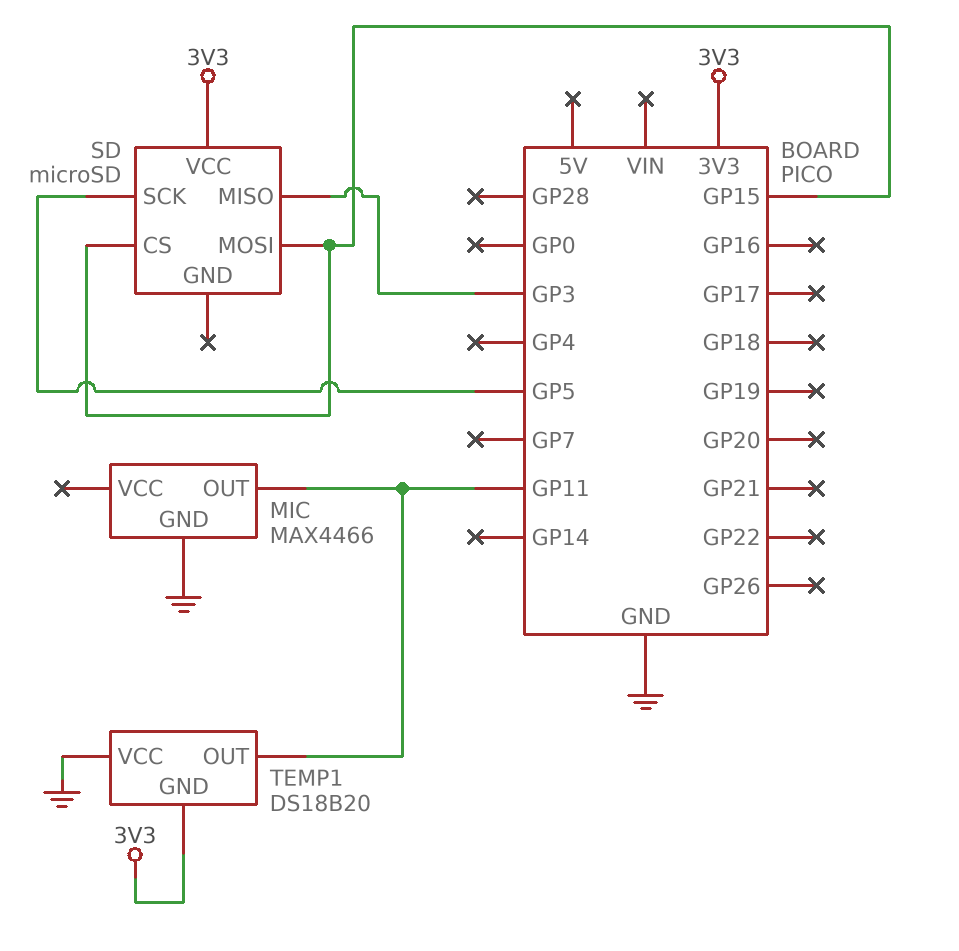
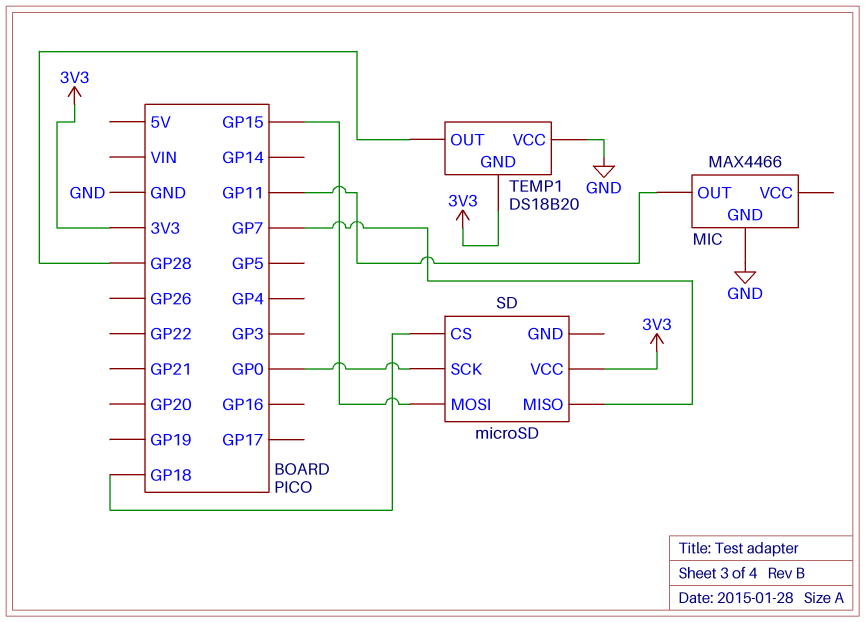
SD pin CS: GP15 -> GP18
SD pin MISO: GP3 -> GP7
SD pin SCK: GP5 -> GP0
TEMP1 pin OUT: GP11 -> GP28

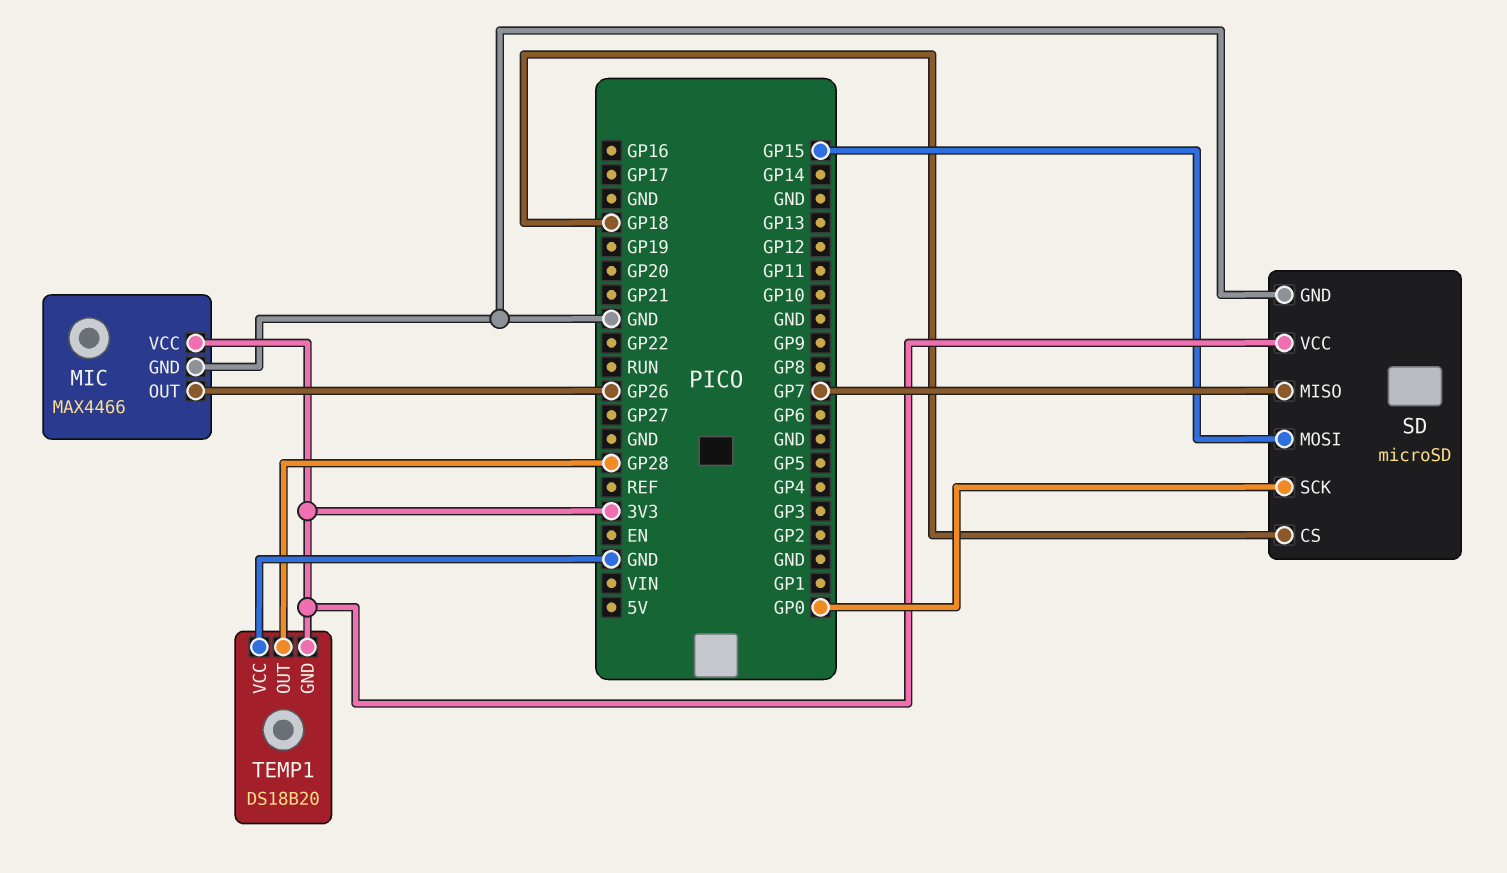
MIC pin OUT: GP11 -> GP26
MIC pin VCC: none -> 3V3
SD pin GND: none -> GND

